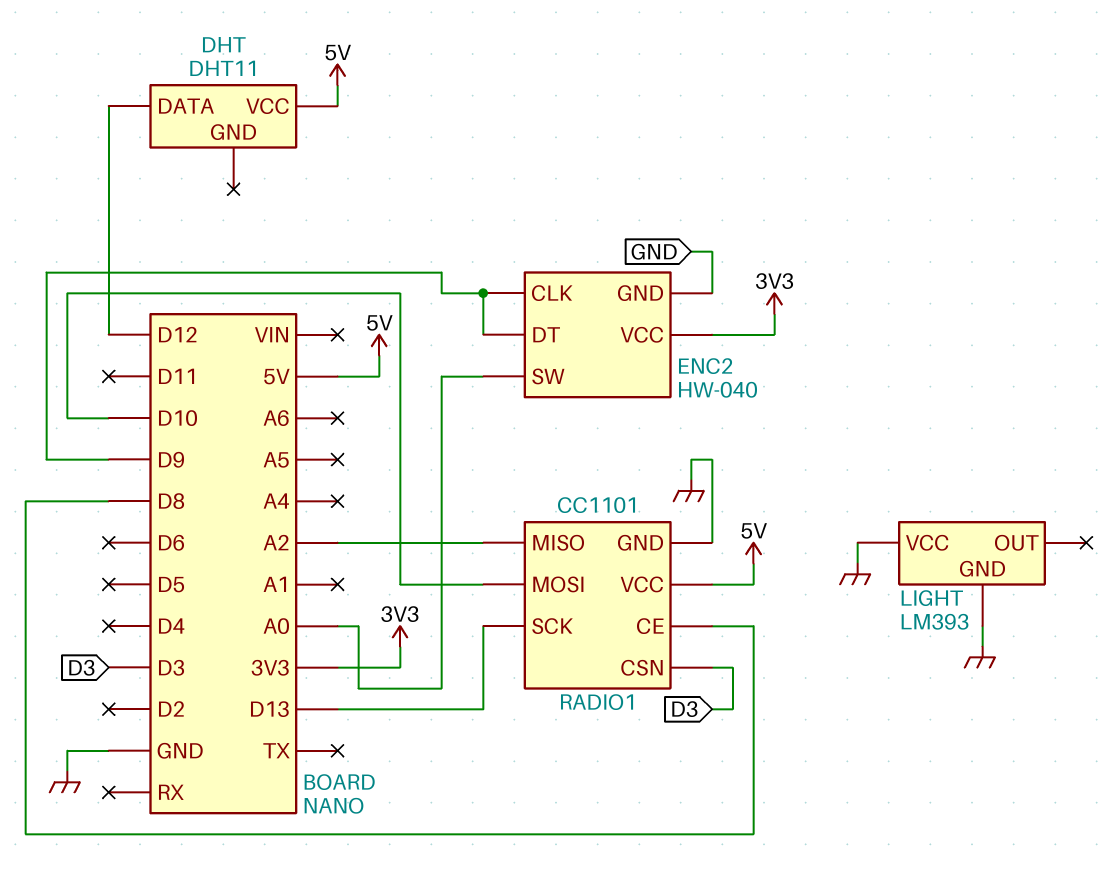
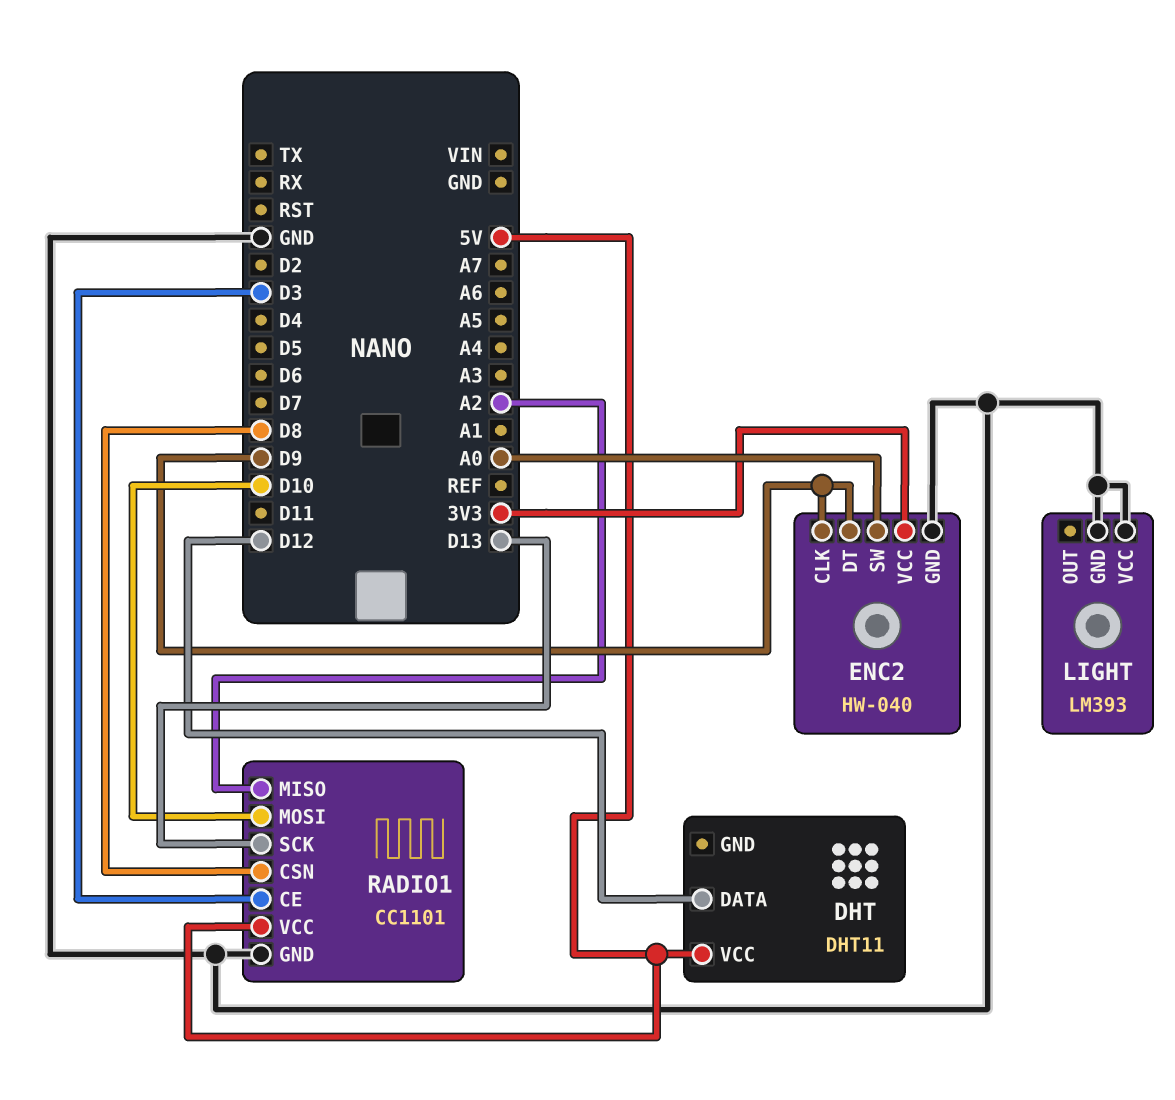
RADIO1 pin CE: D8 -> D3
RADIO1 pin CSN: D3 -> D8

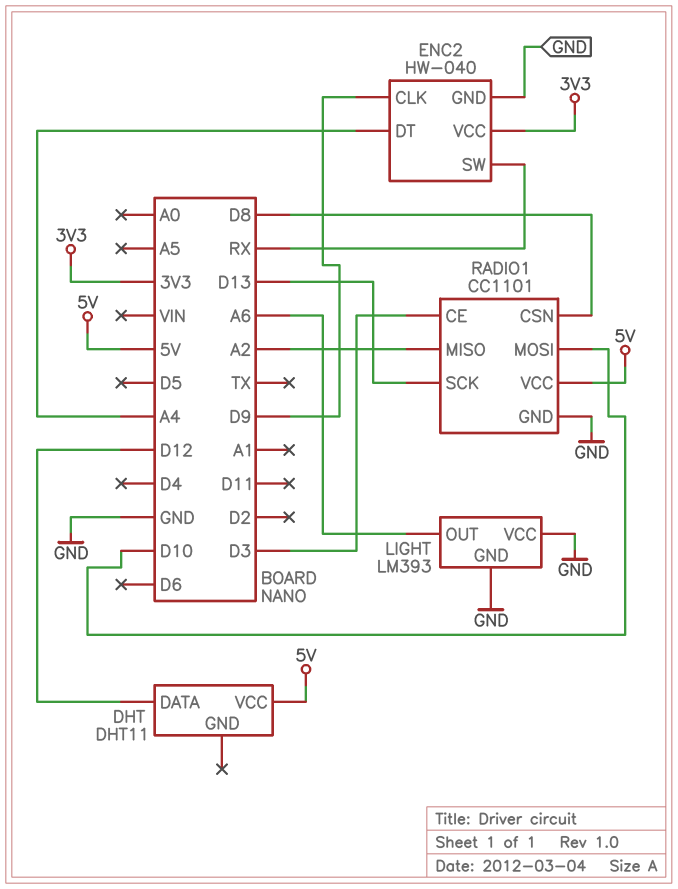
ENC2 pin DT: D9 -> A4
ENC2 pin SW: A0 -> RX
LIGHT pin OUT: none -> A6

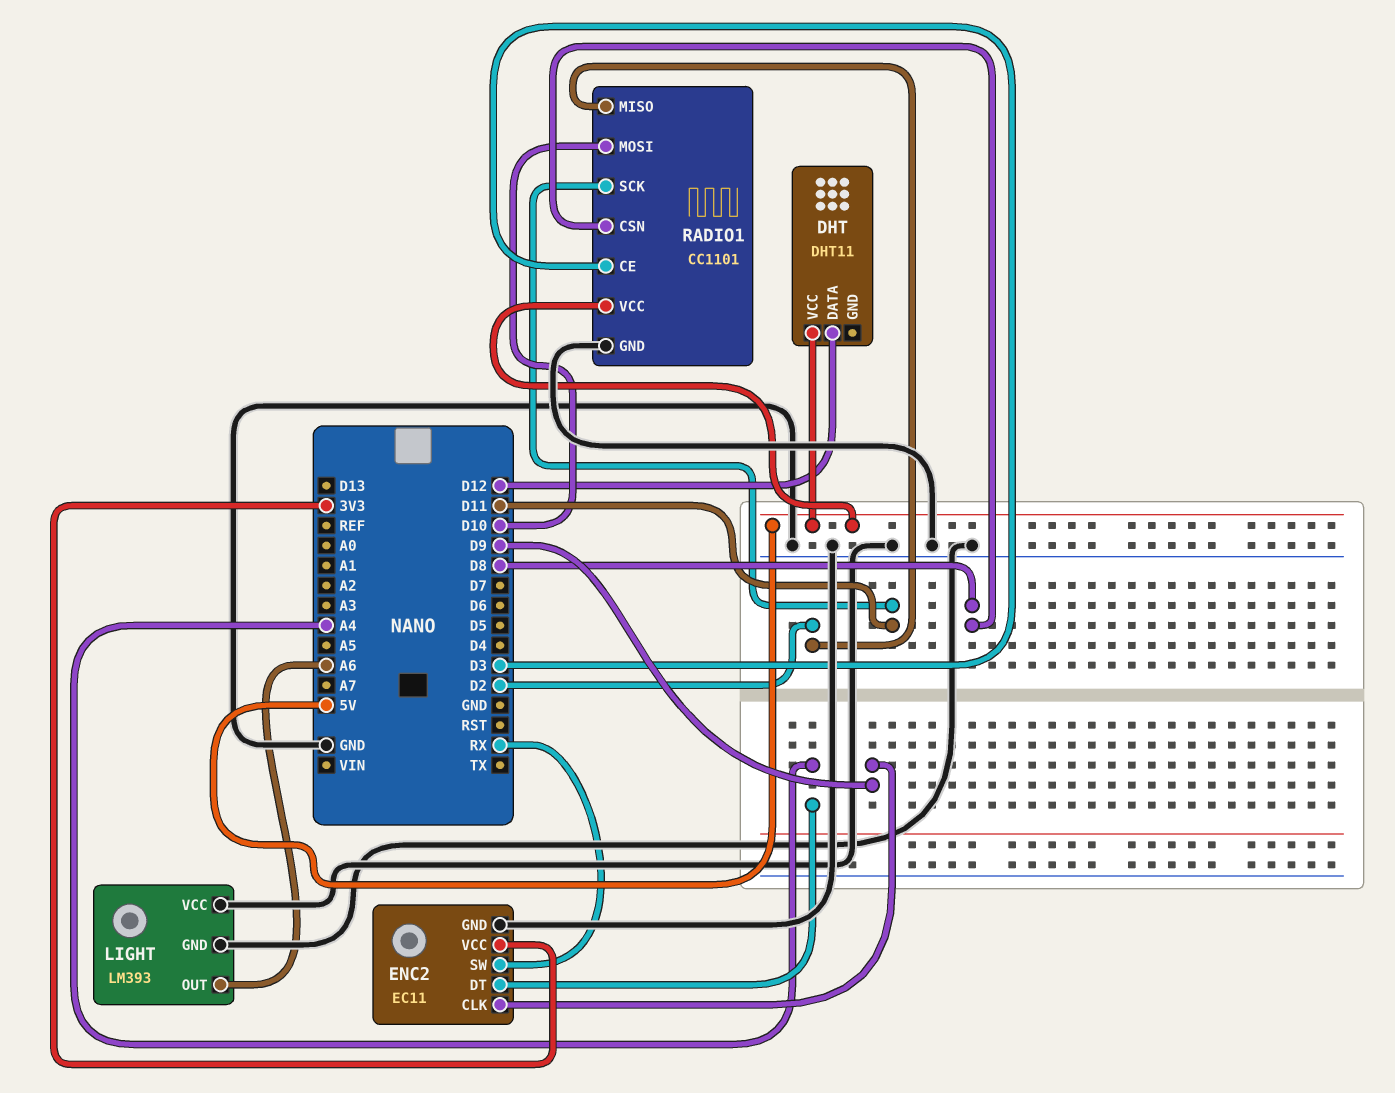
ENC2: HW-040 -> EC11
RADIO1 pin MISO: A2 -> D2
RADIO1 pin SCK: D13 -> D11

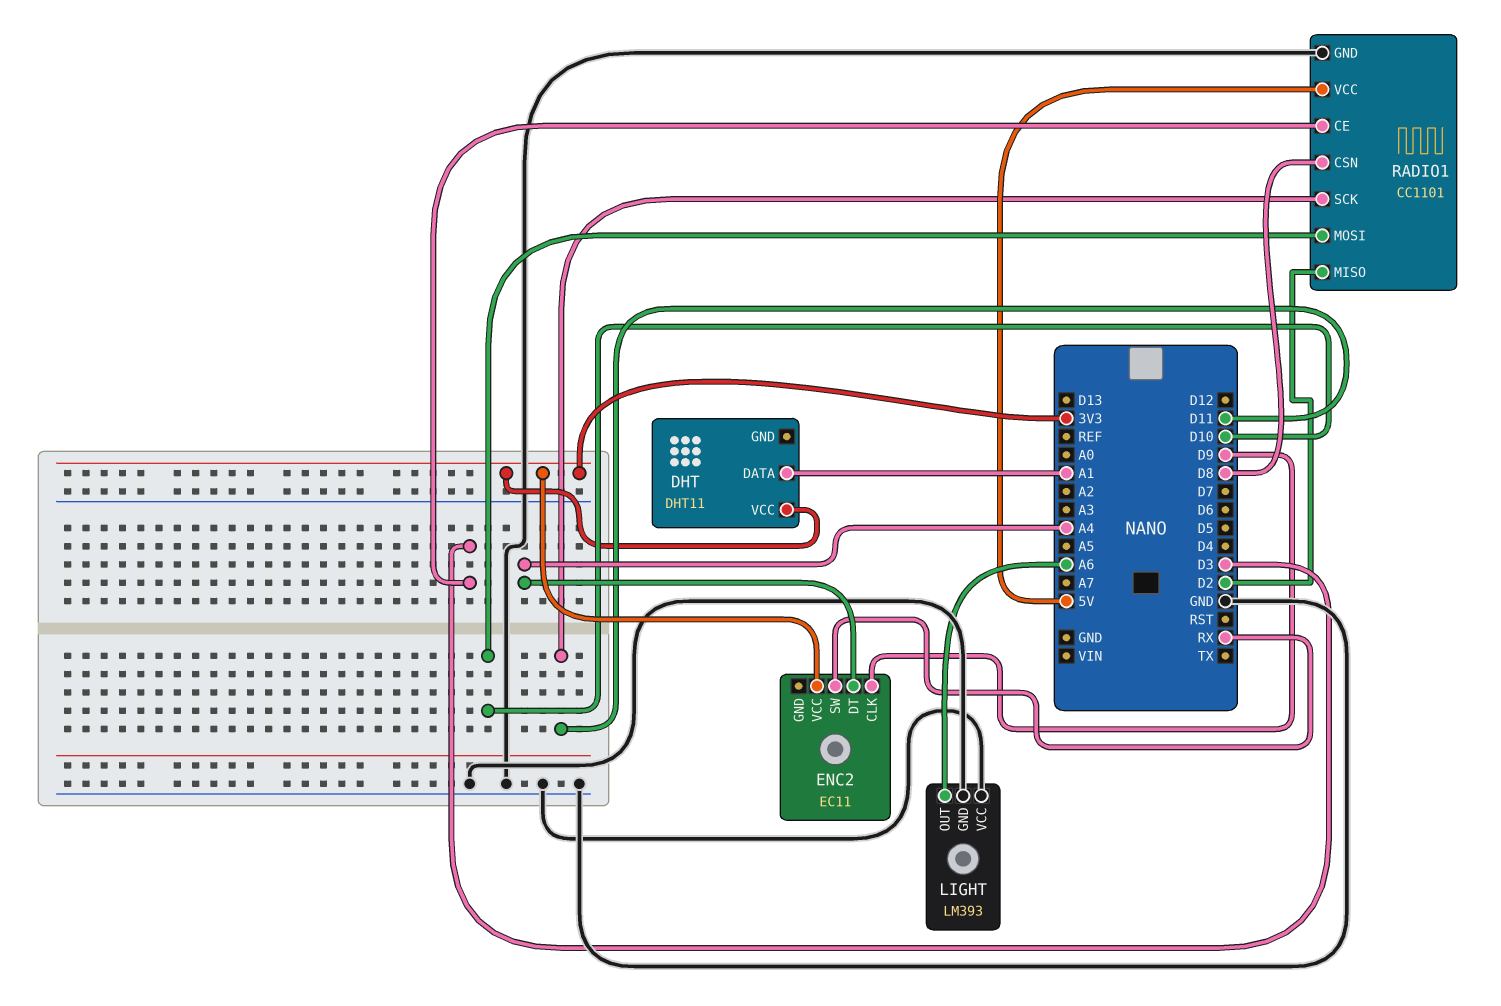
DHT pin DATA: D12 -> A1
DHT pin VCC: 5V -> 3V3
ENC2 pin GND: GND -> none

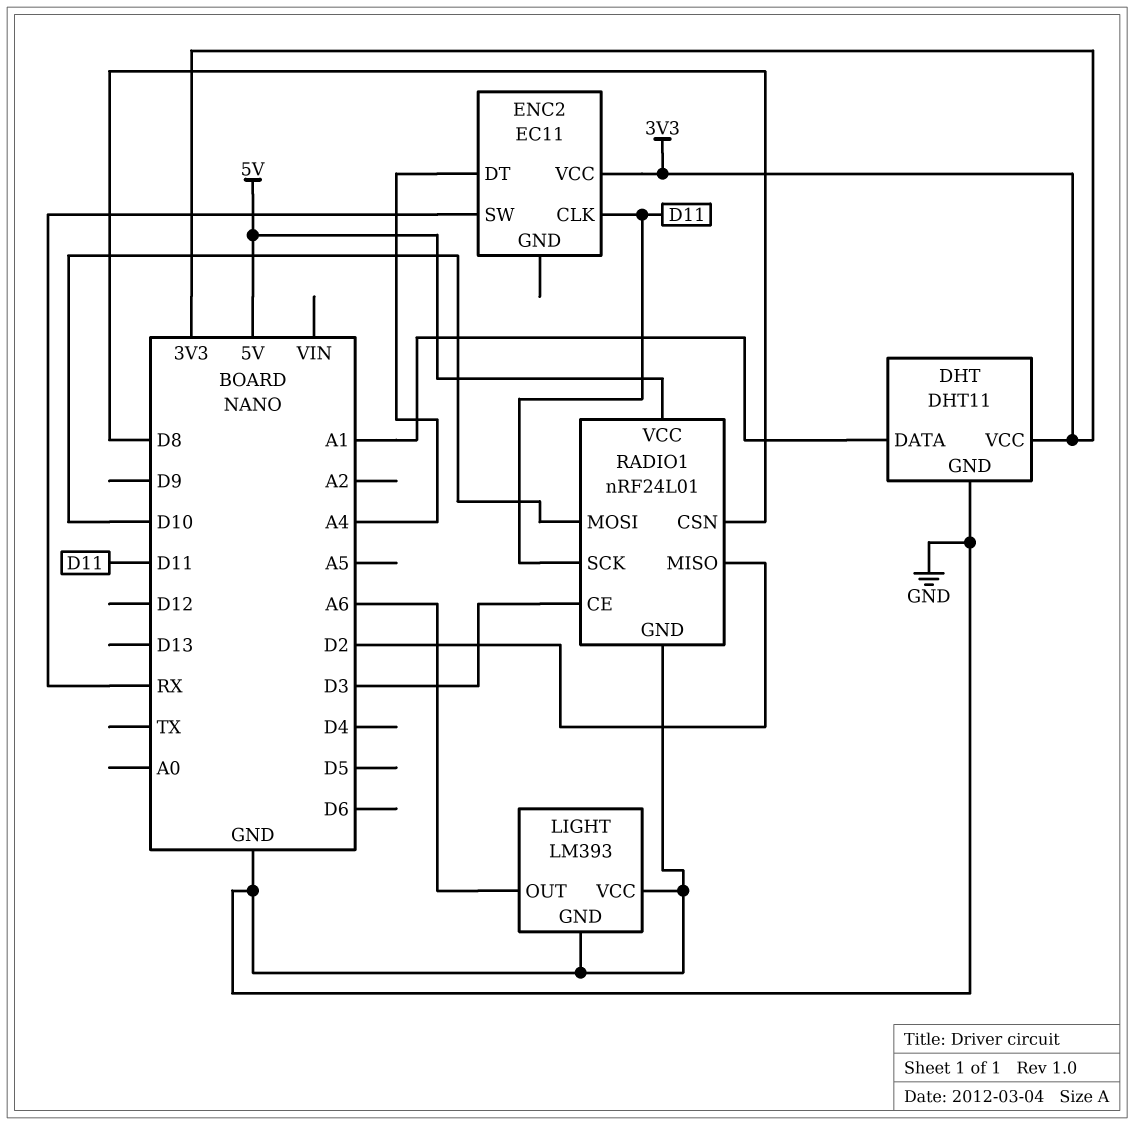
DHT pin GND: none -> GND
ENC2 pin CLK: D9 -> D11
RADIO1: CC1101 -> nRF24L01

